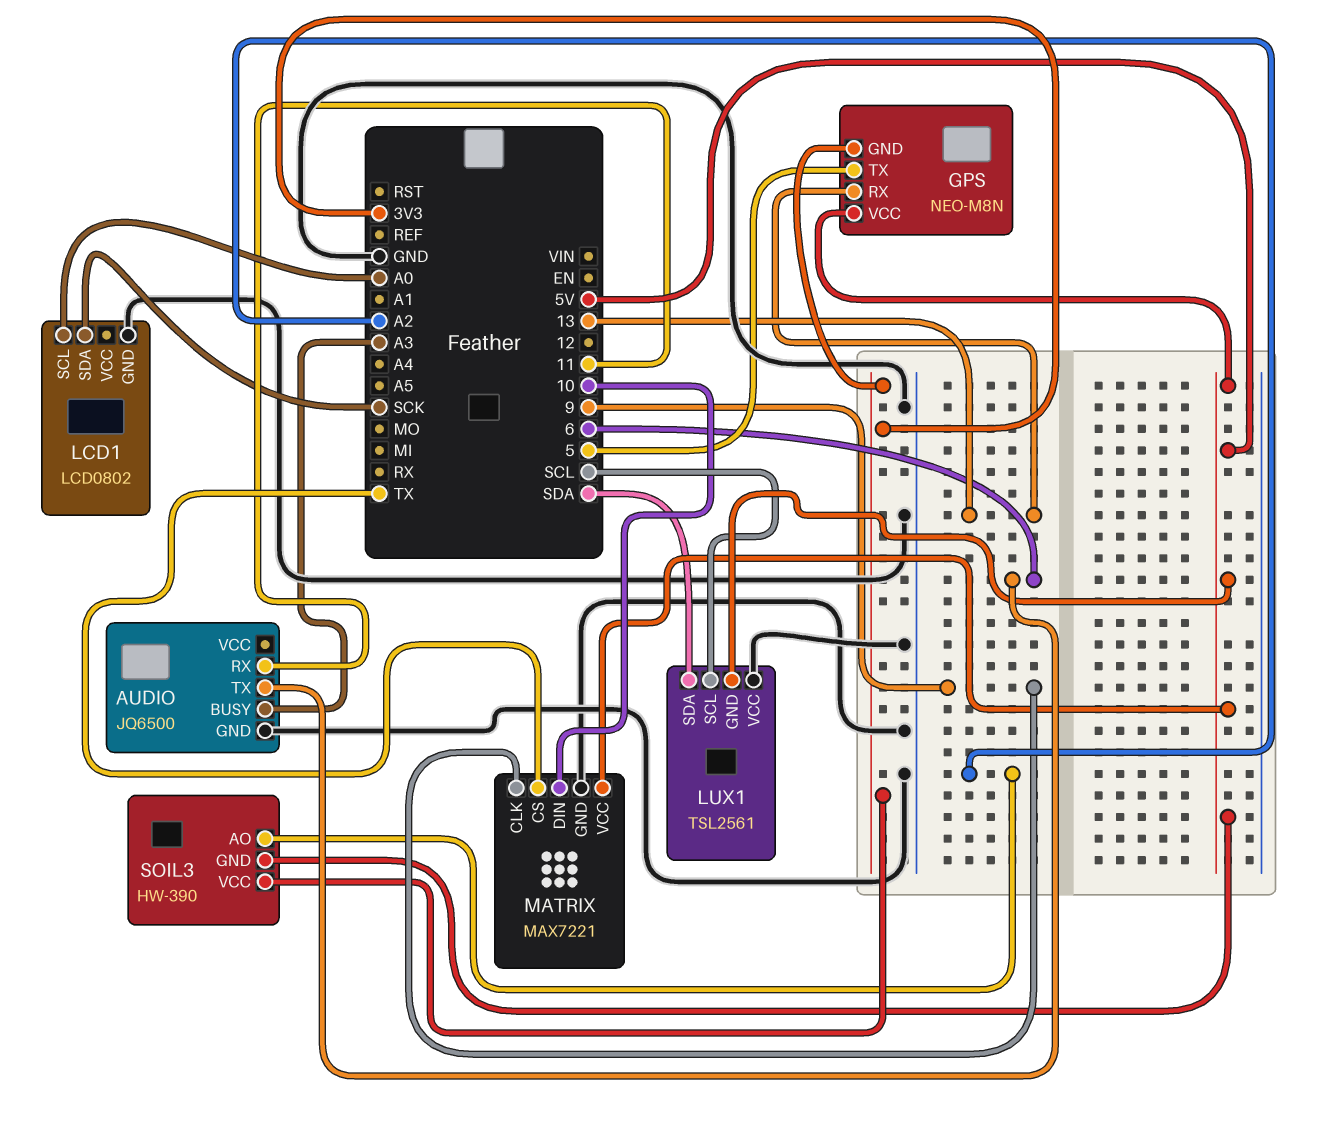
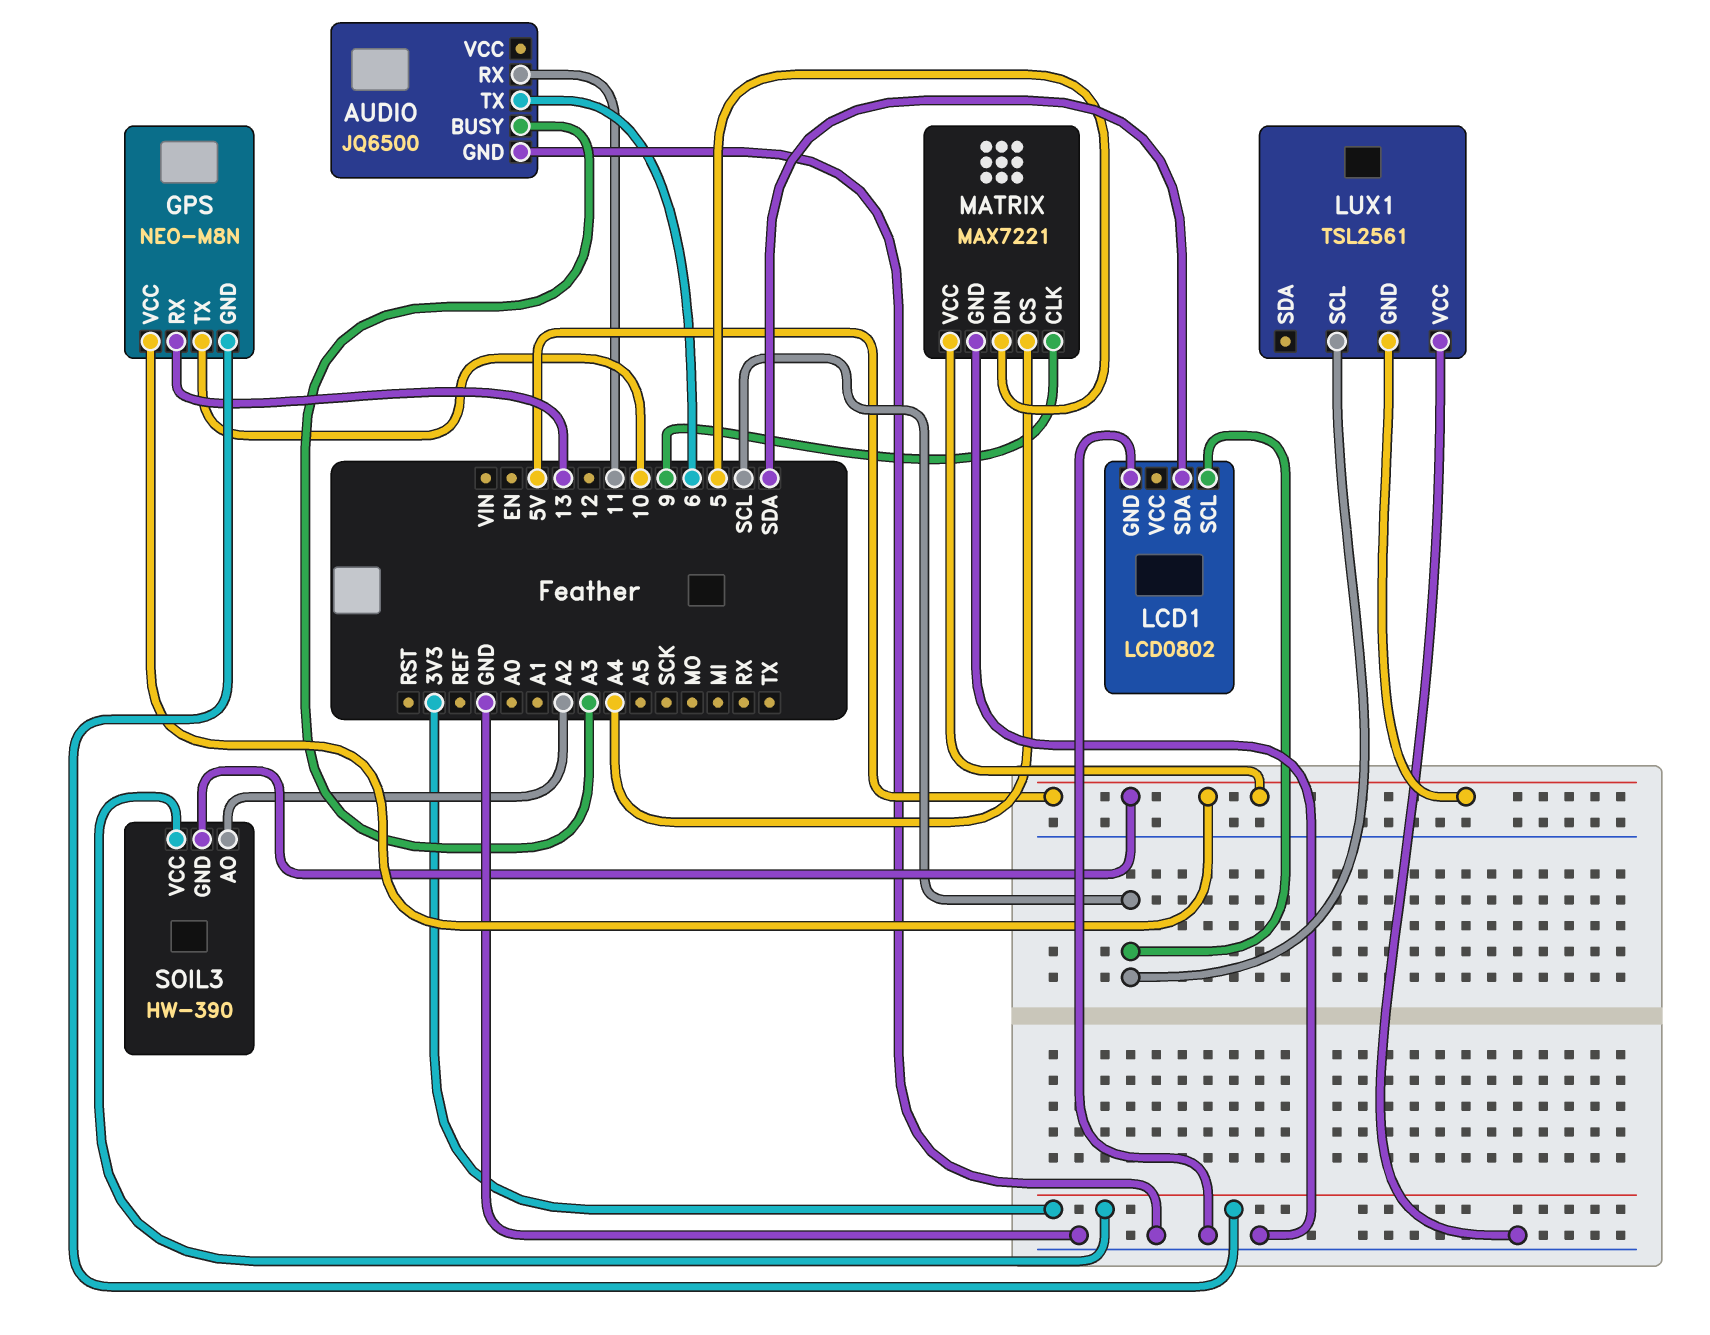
GPS pin TX: 5 -> 10
LCD1 pin SCL: A0 -> SCL
LCD1 pin SDA: SCK -> SDA
LUX1 pin SDA: SDA -> none
MATRIX pin CS: TX -> A4
MATRIX pin DIN: 10 -> 5

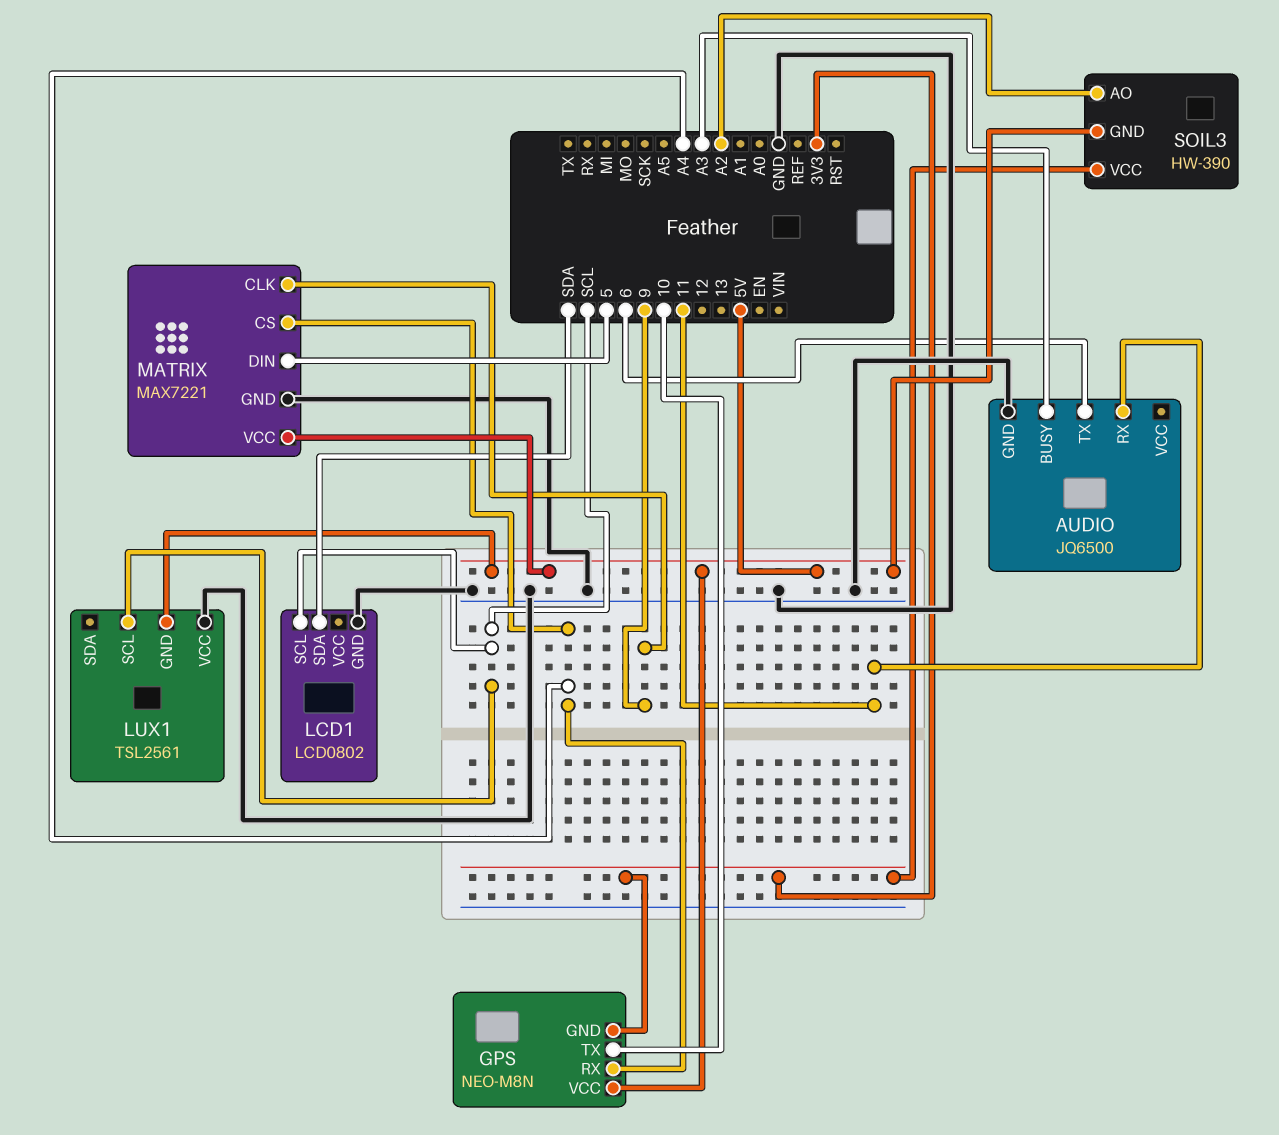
GPS pin RX: 13 -> A4

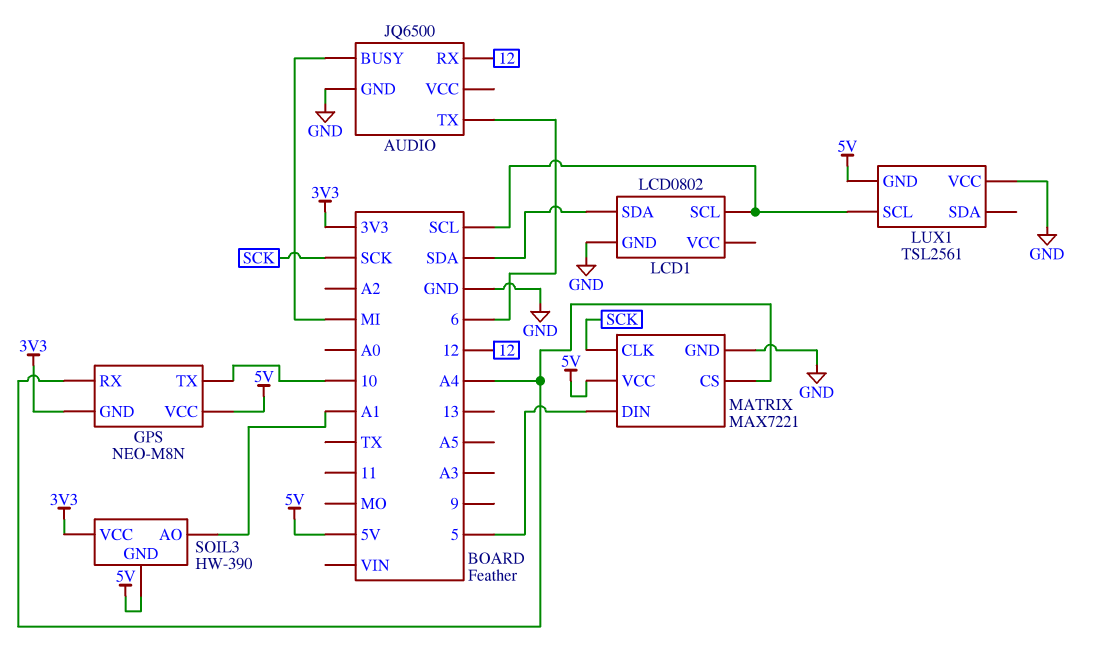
AUDIO pin BUSY: A3 -> MI
AUDIO pin RX: 11 -> 12
MATRIX pin CLK: 9 -> SCK
SOIL3 pin AO: A2 -> A1

